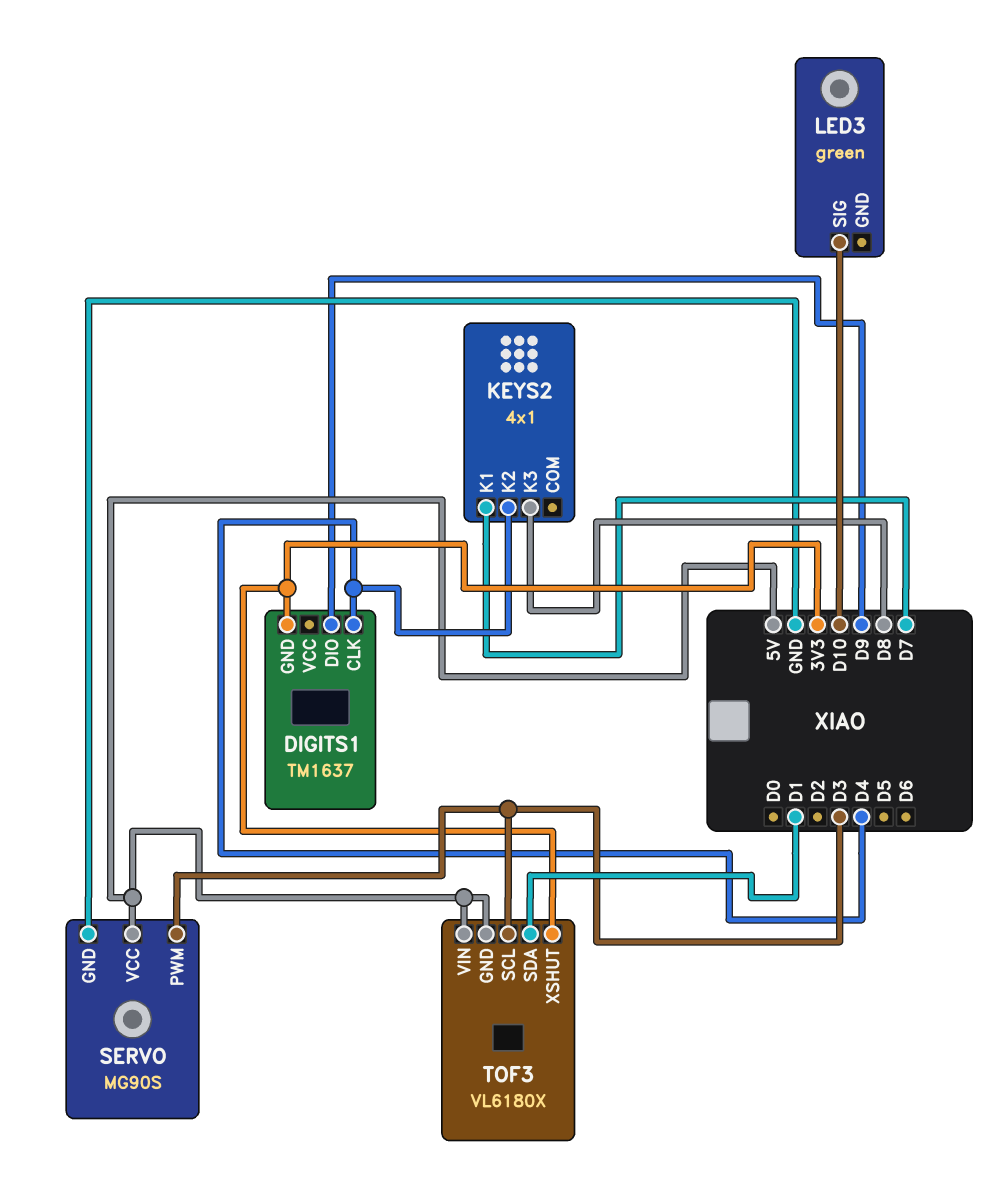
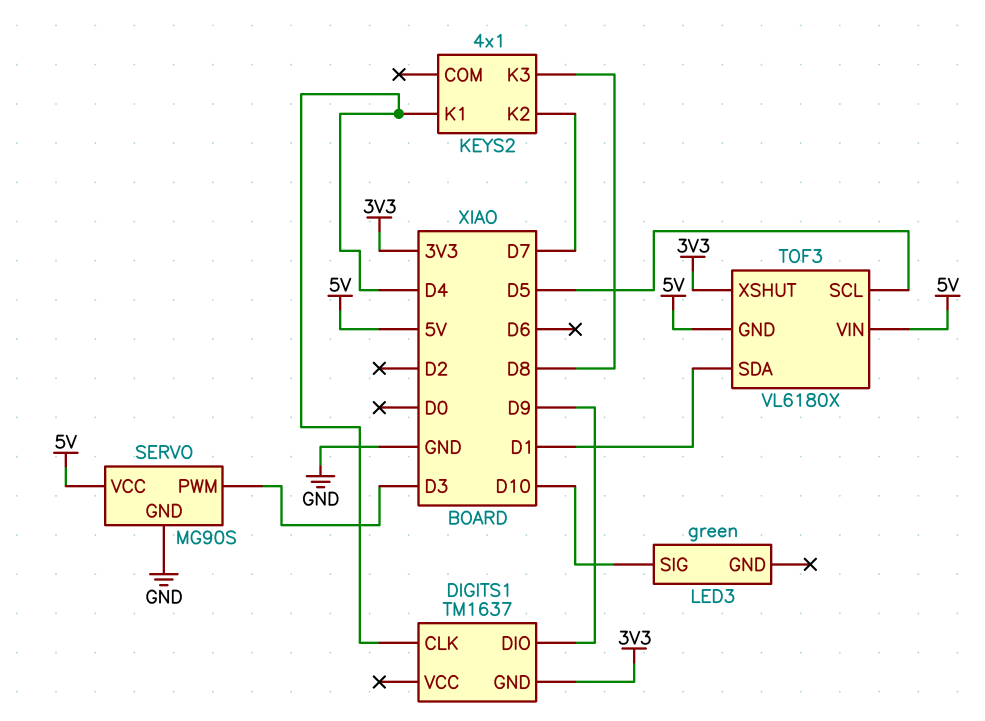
KEYS2 pin K1: D7 -> D4
KEYS2 pin K2: D4 -> D7
TOF3 pin SCL: D3 -> D5

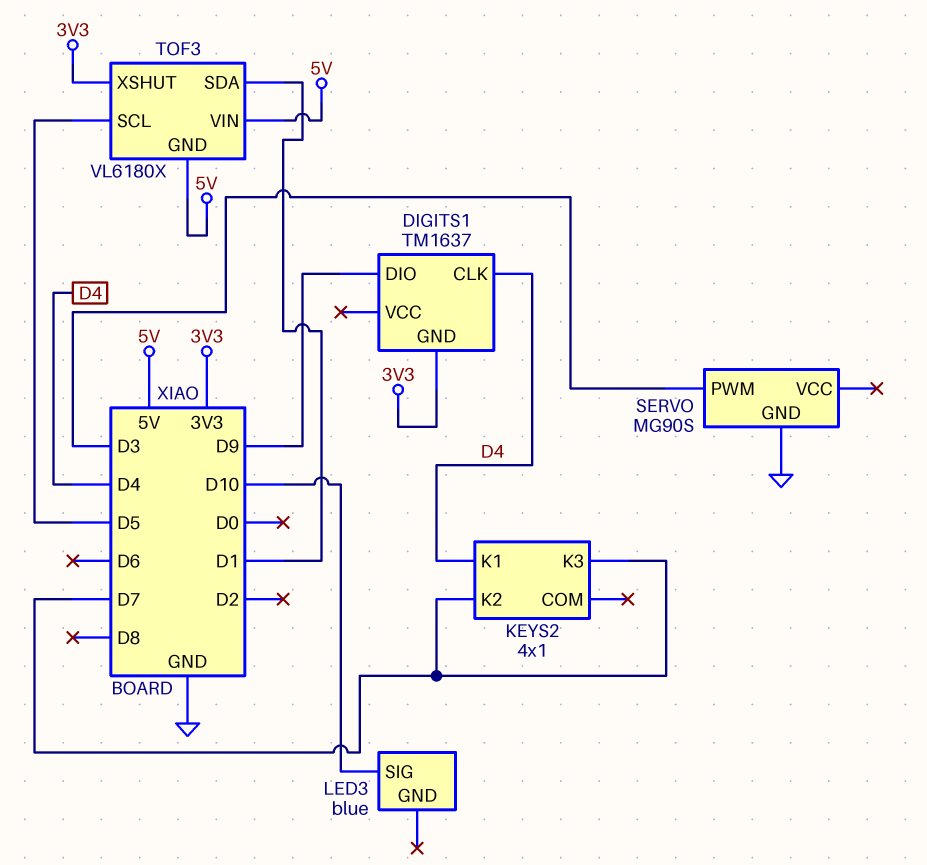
KEYS2 pin K3: D8 -> D7
LED3: green -> blue
SERVO pin VCC: 5V -> none

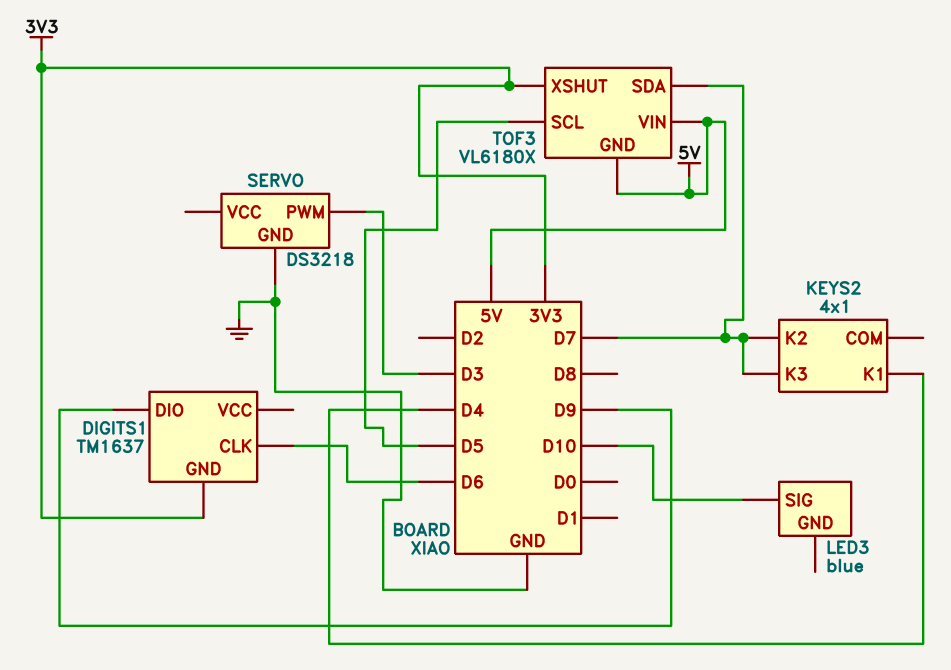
DIGITS1 pin CLK: D4 -> D6
SERVO: MG90S -> DS3218
TOF3 pin SDA: D1 -> D7

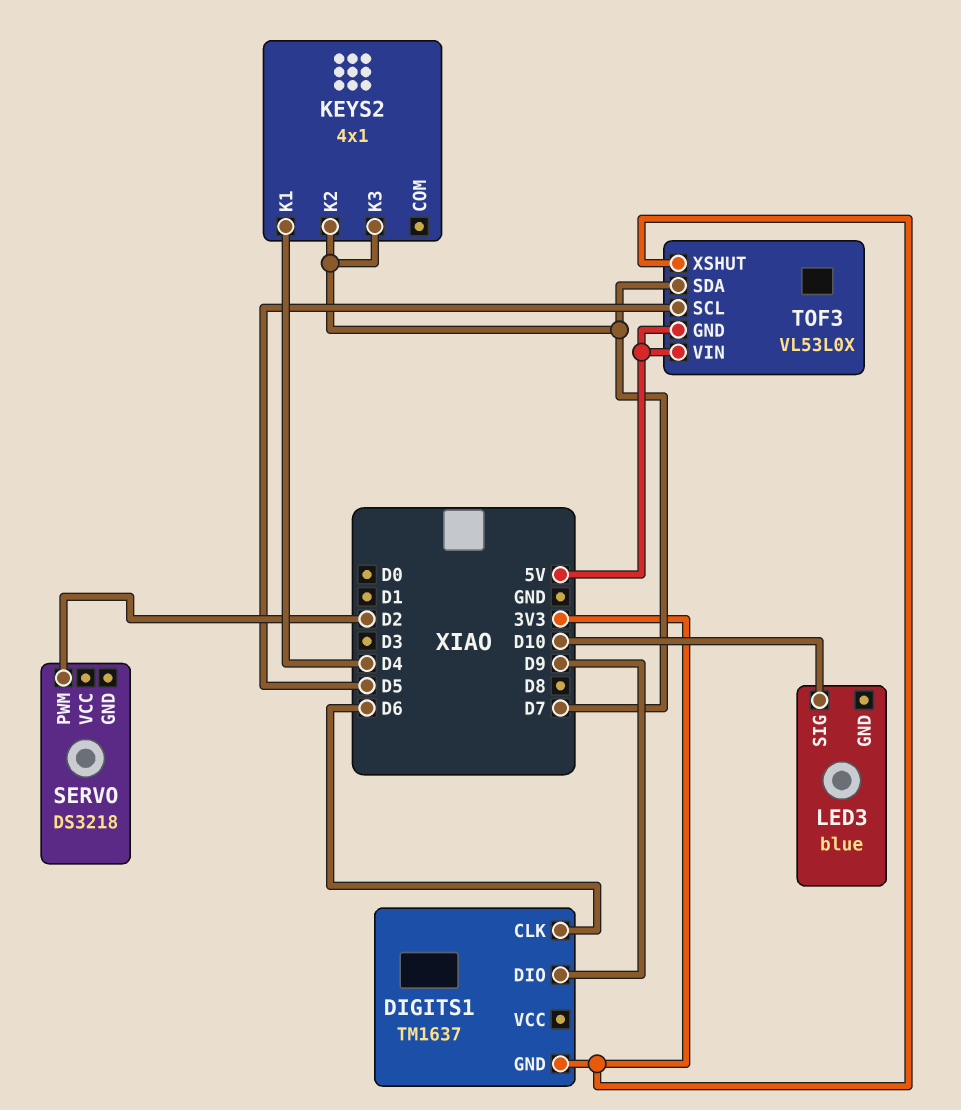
SERVO pin GND: GND -> none
SERVO pin PWM: D3 -> D2
TOF3: VL6180X -> VL53L0X

